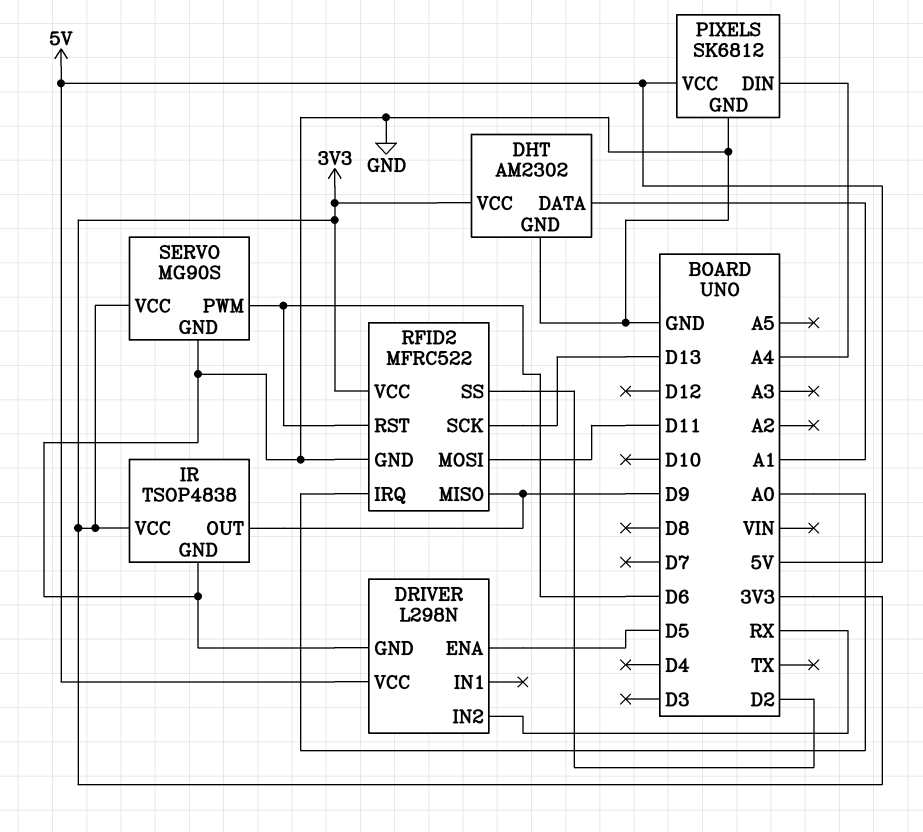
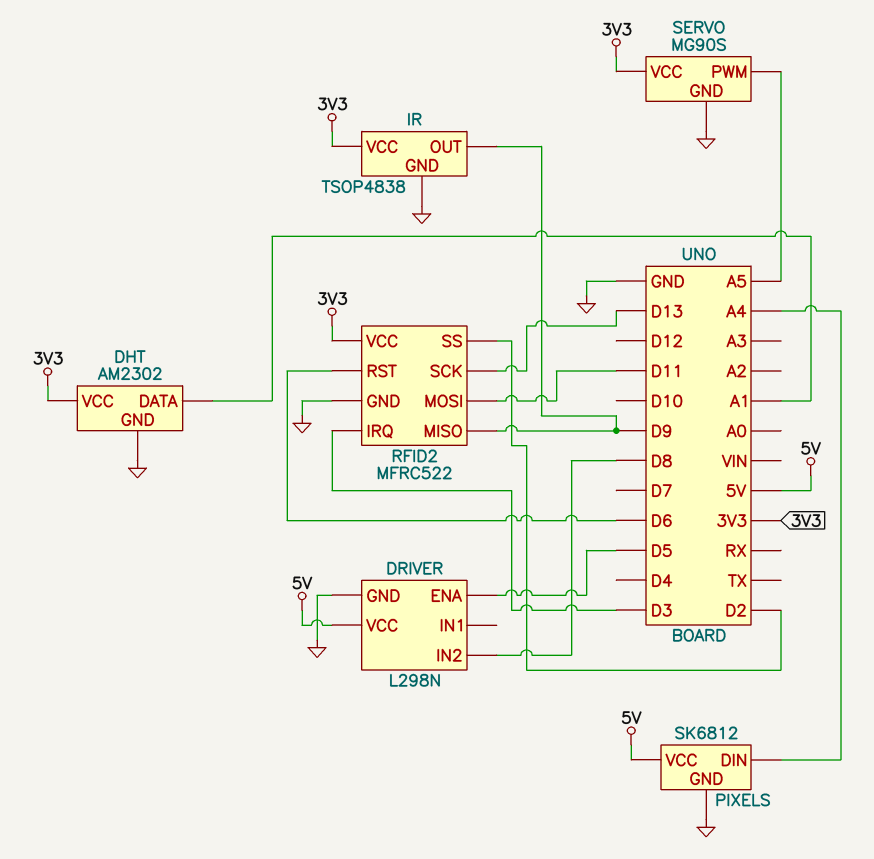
DRIVER pin IN2: RX -> D8
RFID2 pin IRQ: A0 -> D3
SERVO pin PWM: D6 -> A5

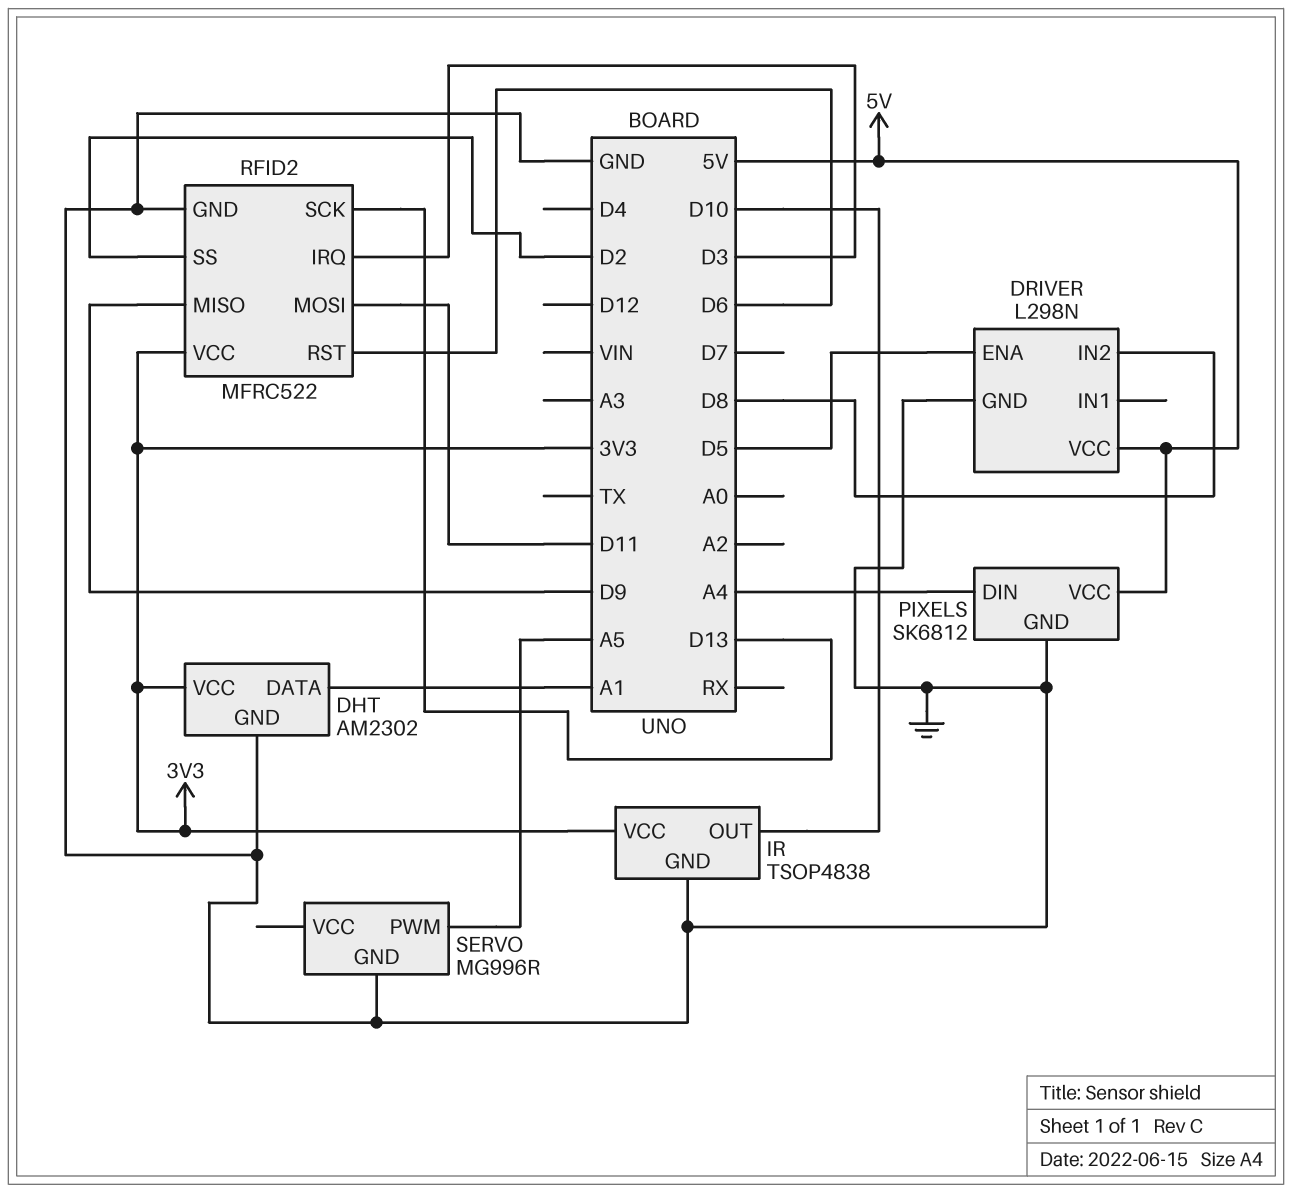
IR pin OUT: D9 -> D10
SERVO: MG90S -> MG996R
SERVO pin VCC: 3V3 -> none

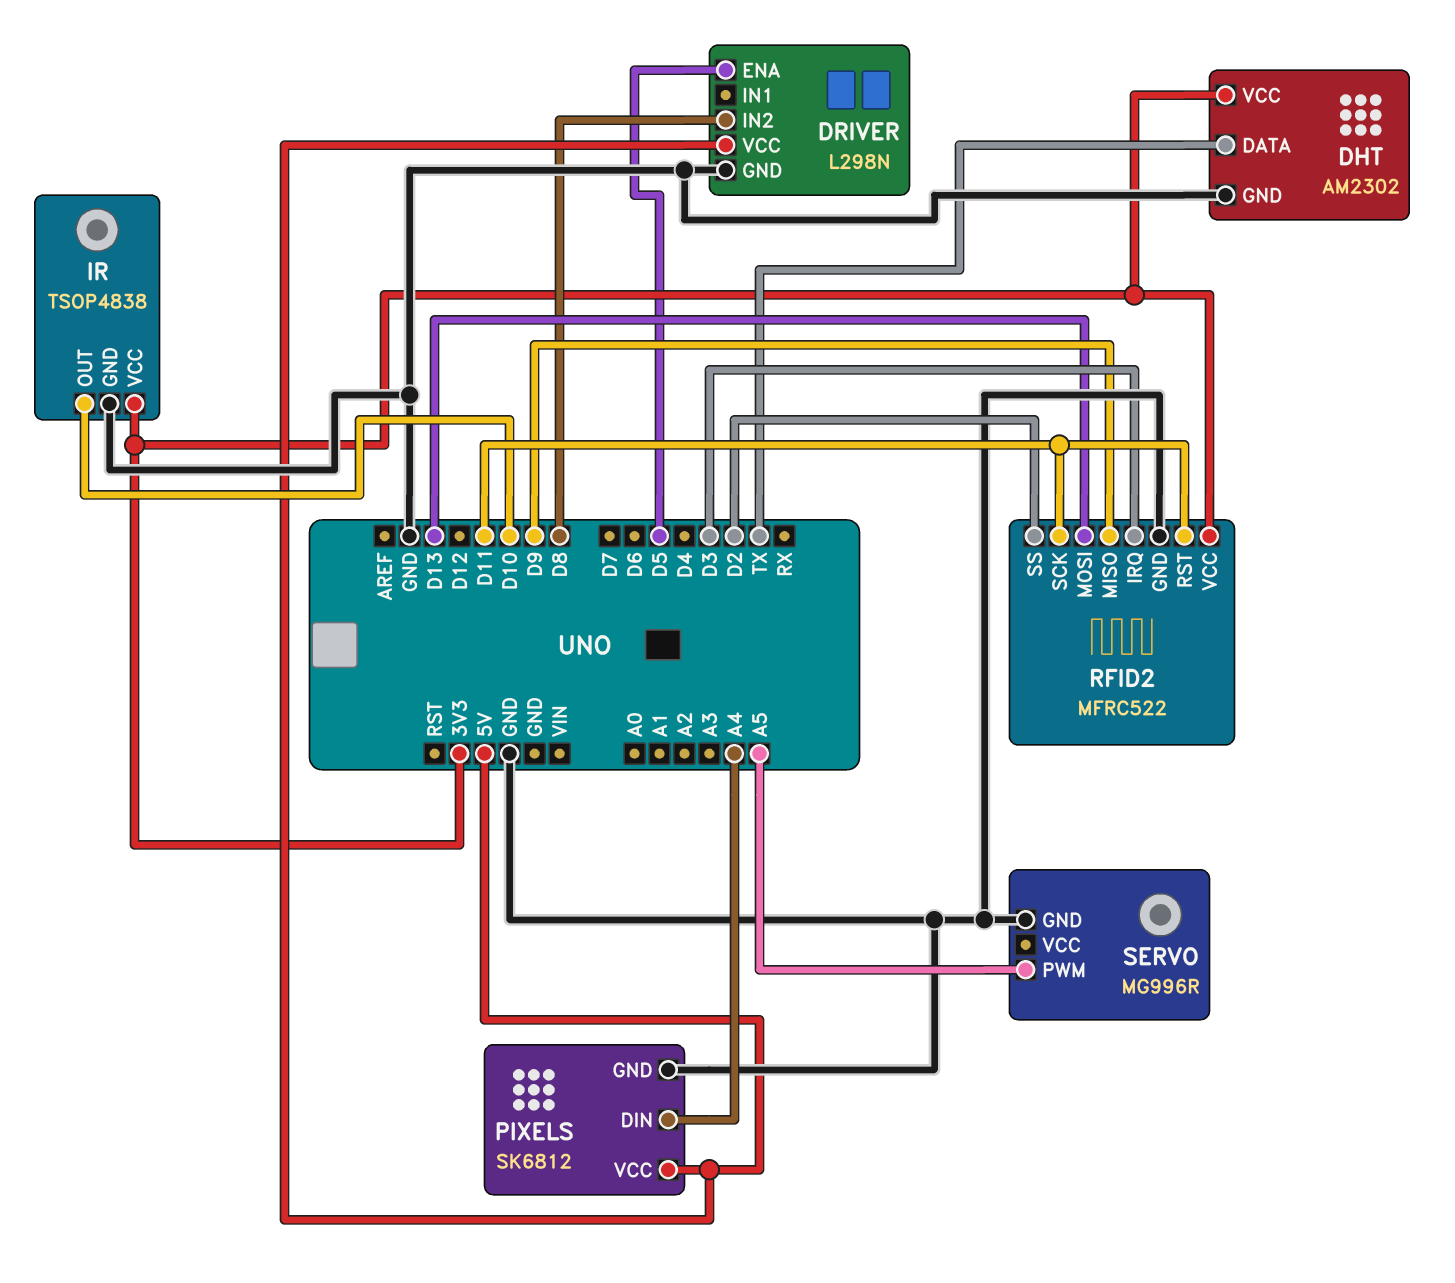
DHT pin DATA: A1 -> TX
RFID2 pin MOSI: D11 -> D13
RFID2 pin RST: D6 -> D11
RFID2 pin SCK: D13 -> D11

